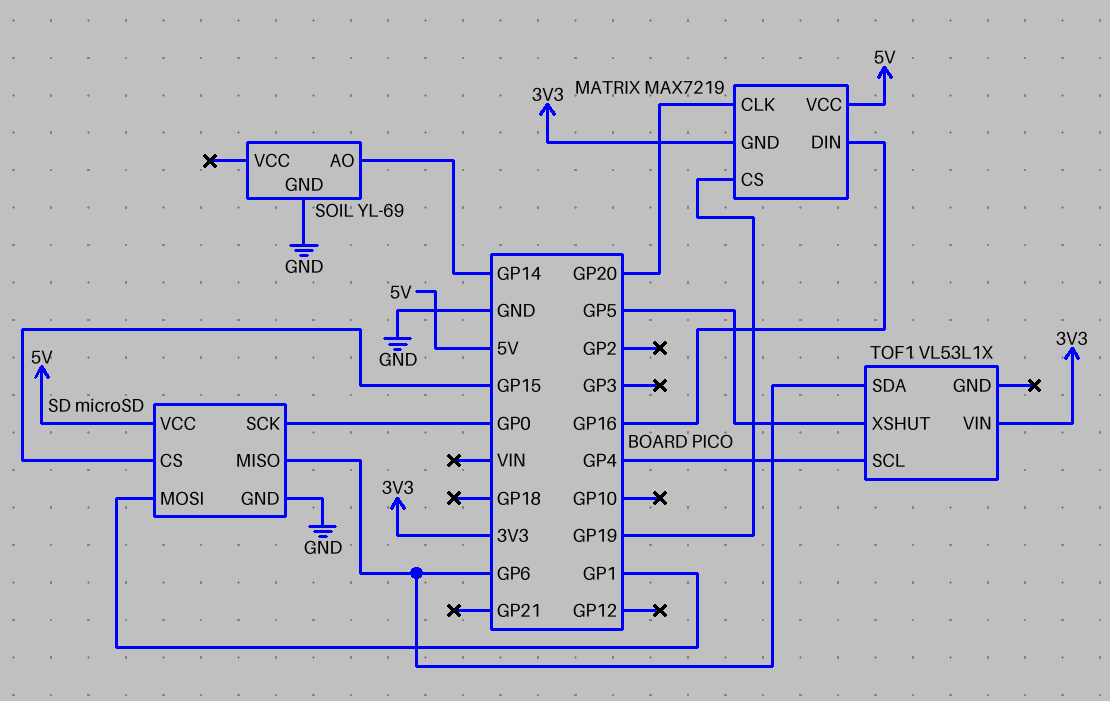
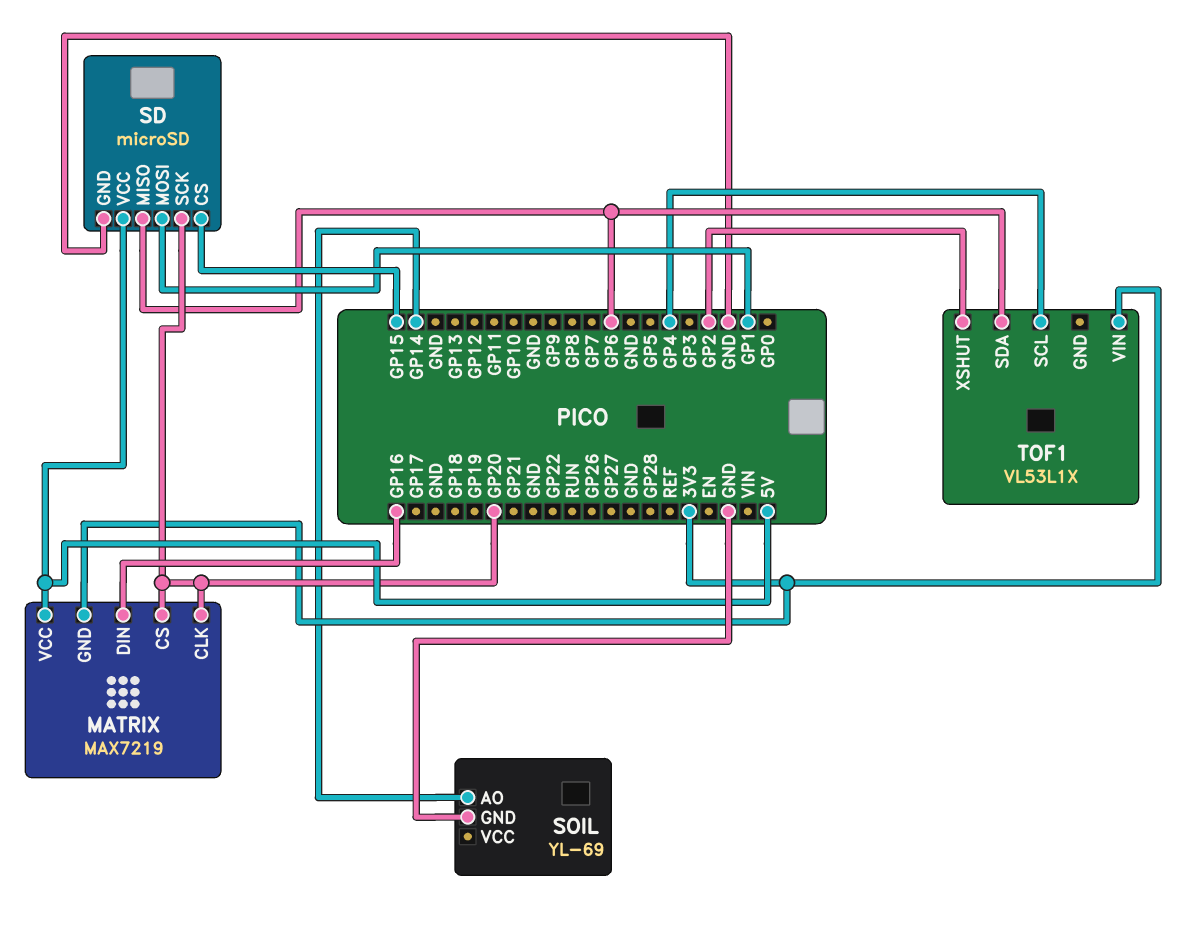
MATRIX pin CS: GP19 -> GP20
SD pin SCK: GP0 -> GP20
TOF1 pin XSHUT: GP5 -> GP2

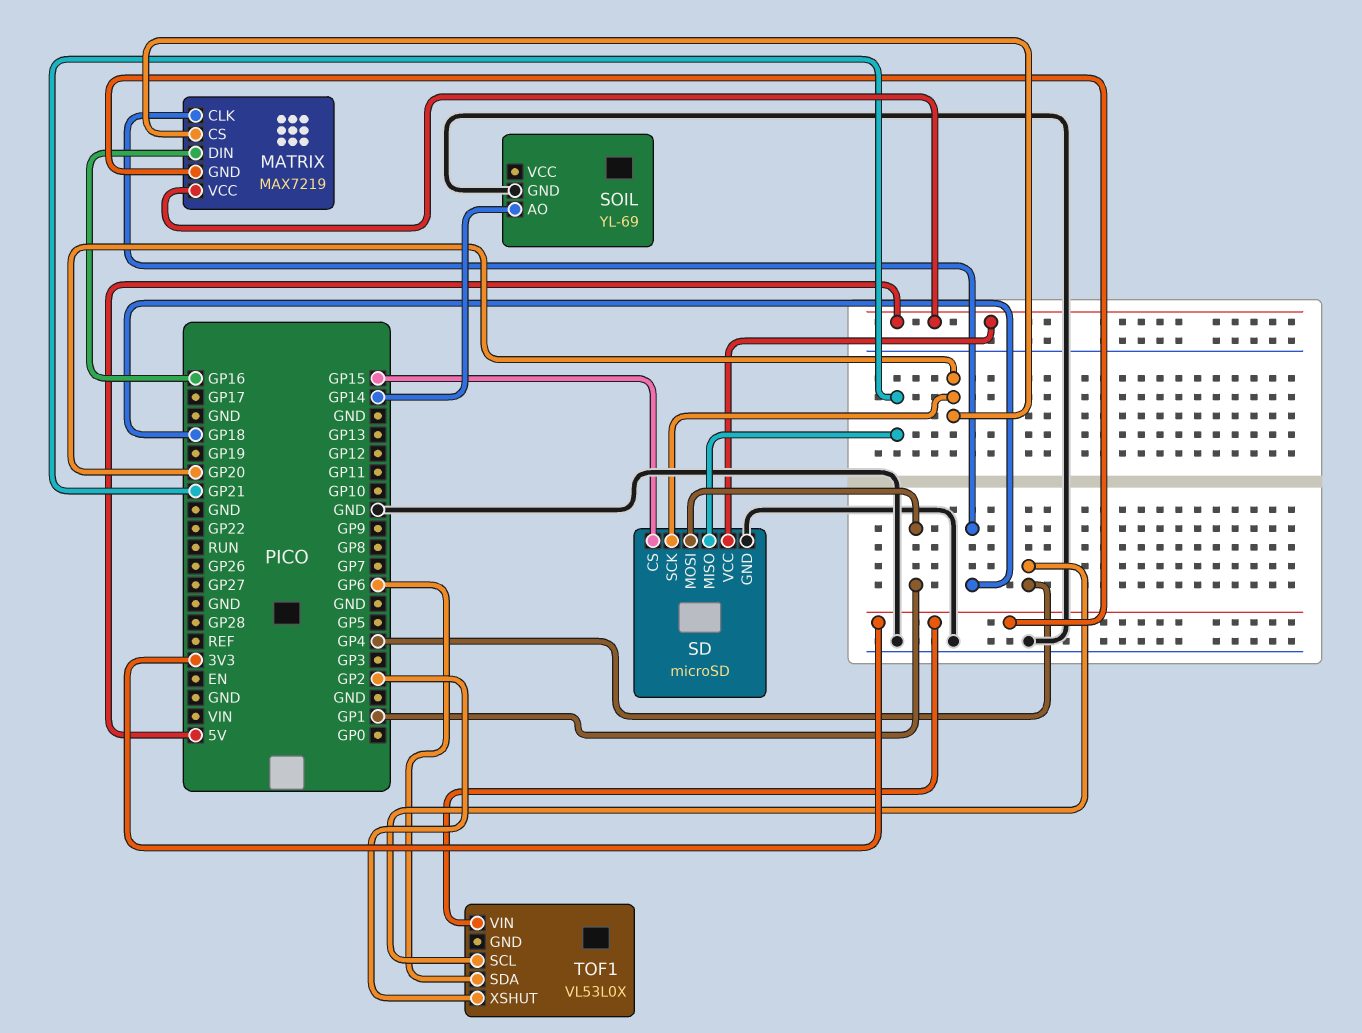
MATRIX pin CLK: GP20 -> GP18
SD pin MISO: GP6 -> GP21
TOF1: VL53L1X -> VL53L0X

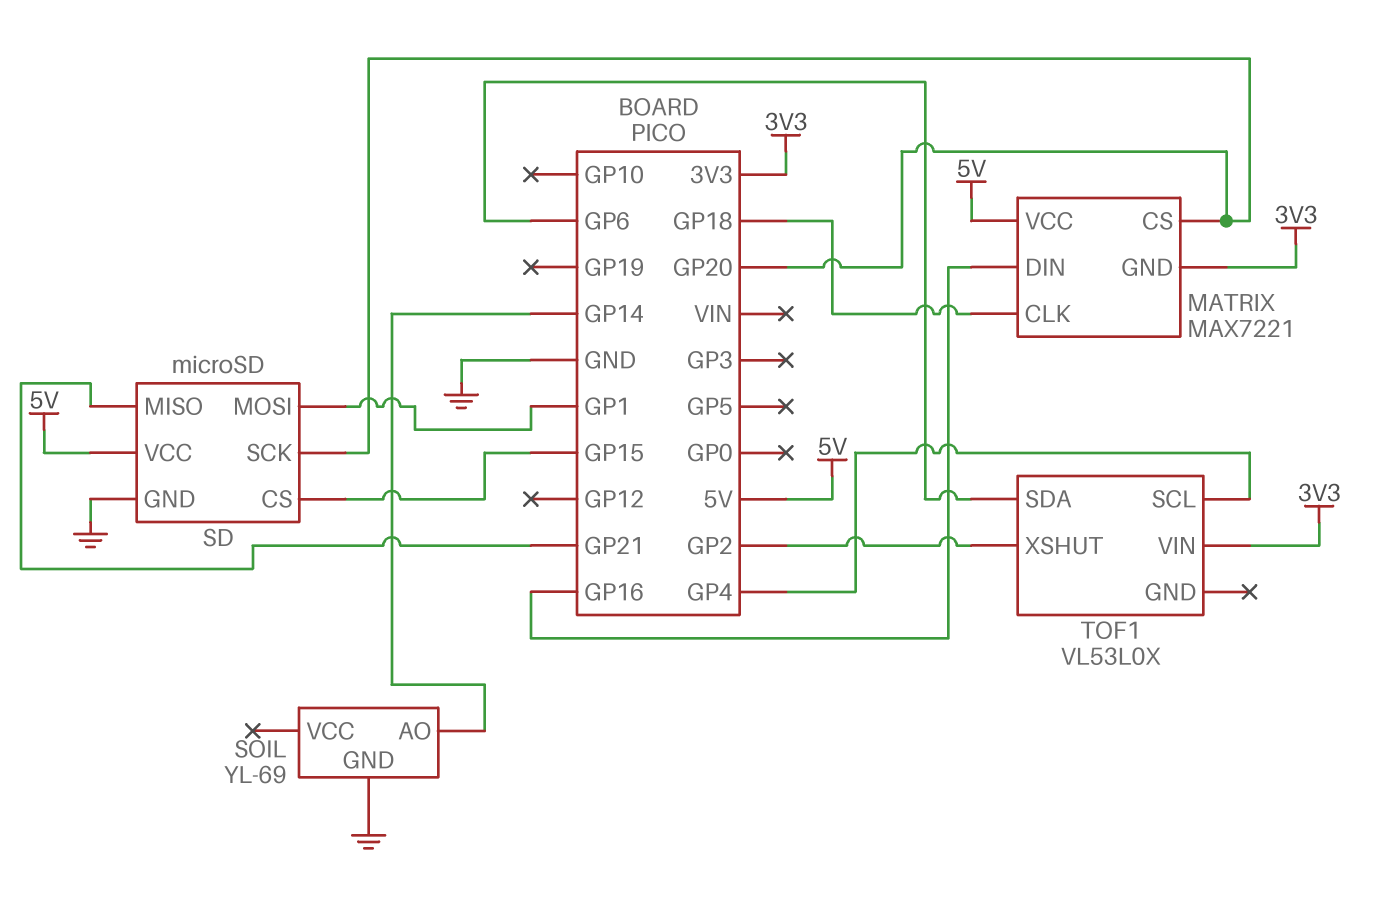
MATRIX: MAX7219 -> MAX7221

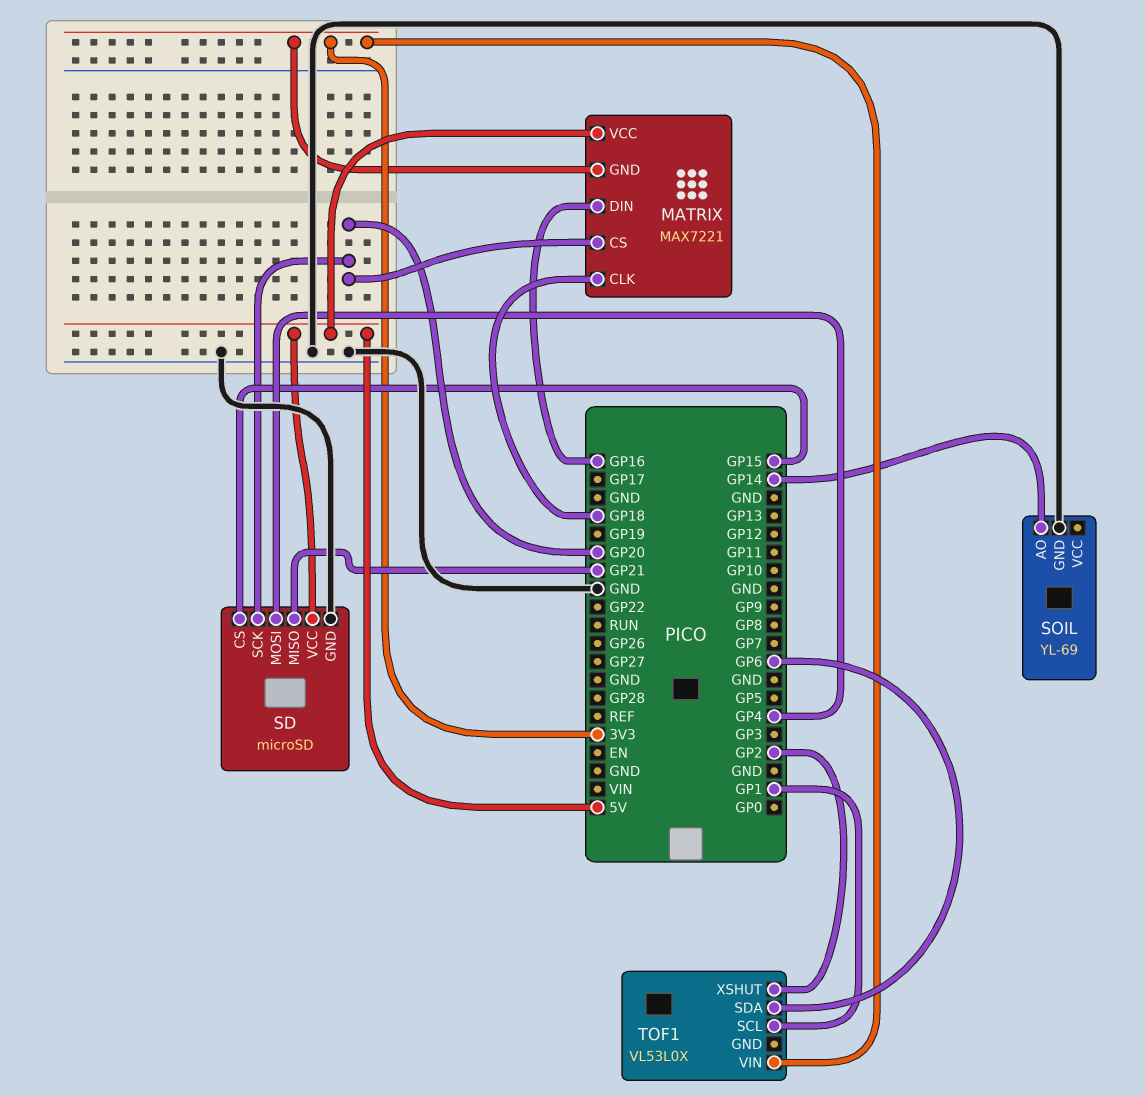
SD pin MOSI: GP1 -> GP4
TOF1 pin SCL: GP4 -> GP1

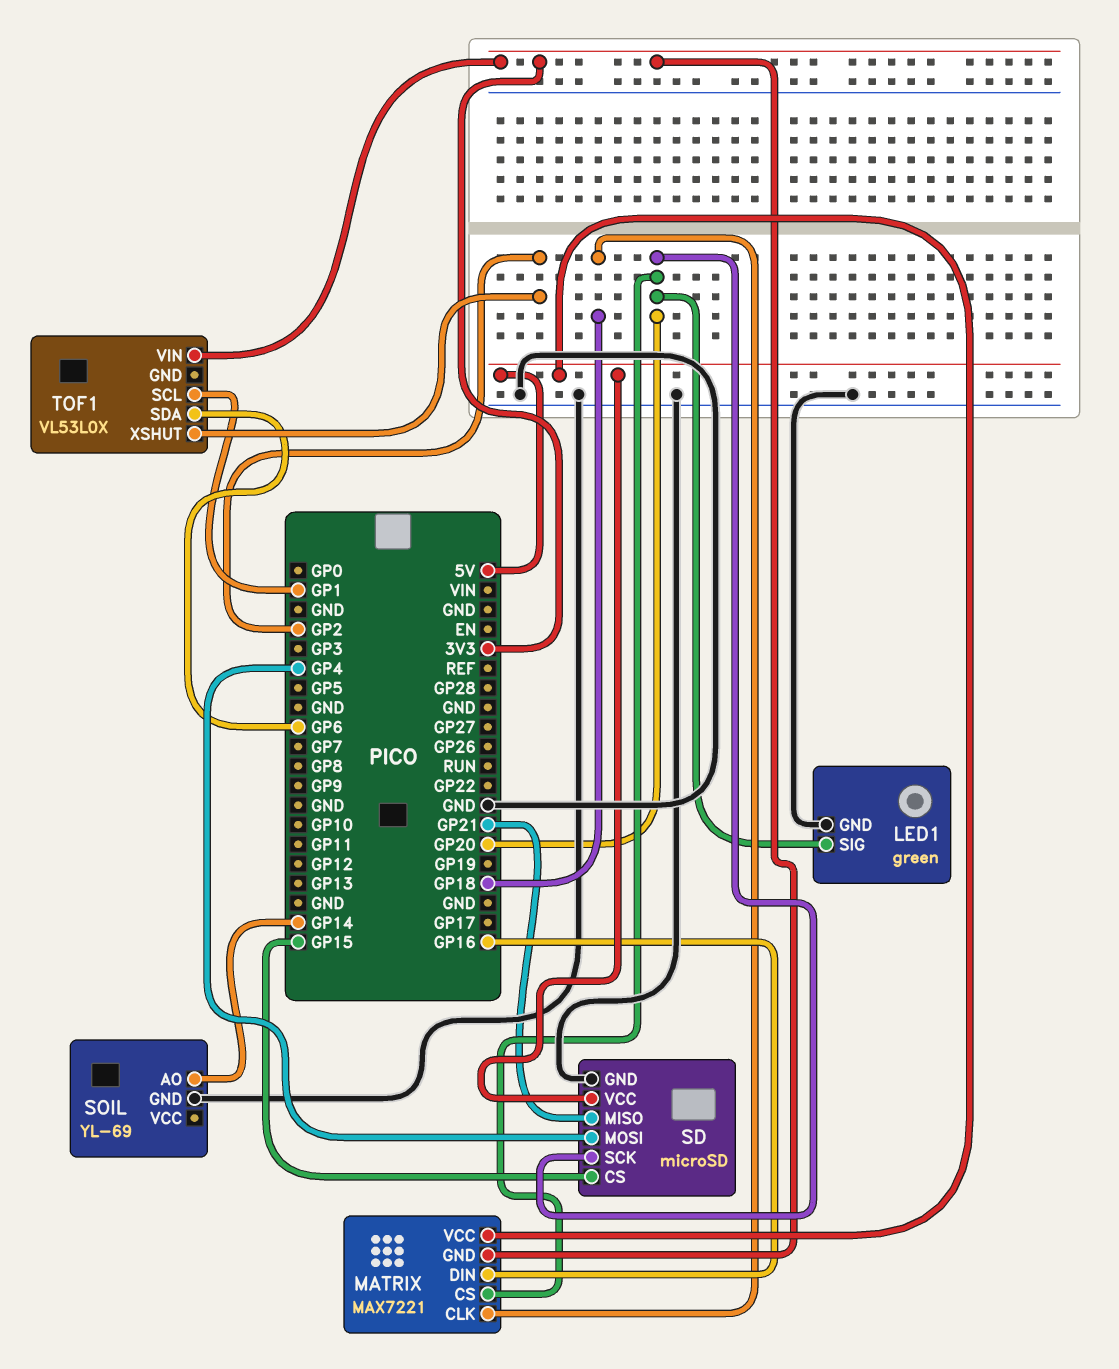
LED1: none -> green
LED1 pin GND: none -> GND
LED1 pin SIG: none -> GP20

